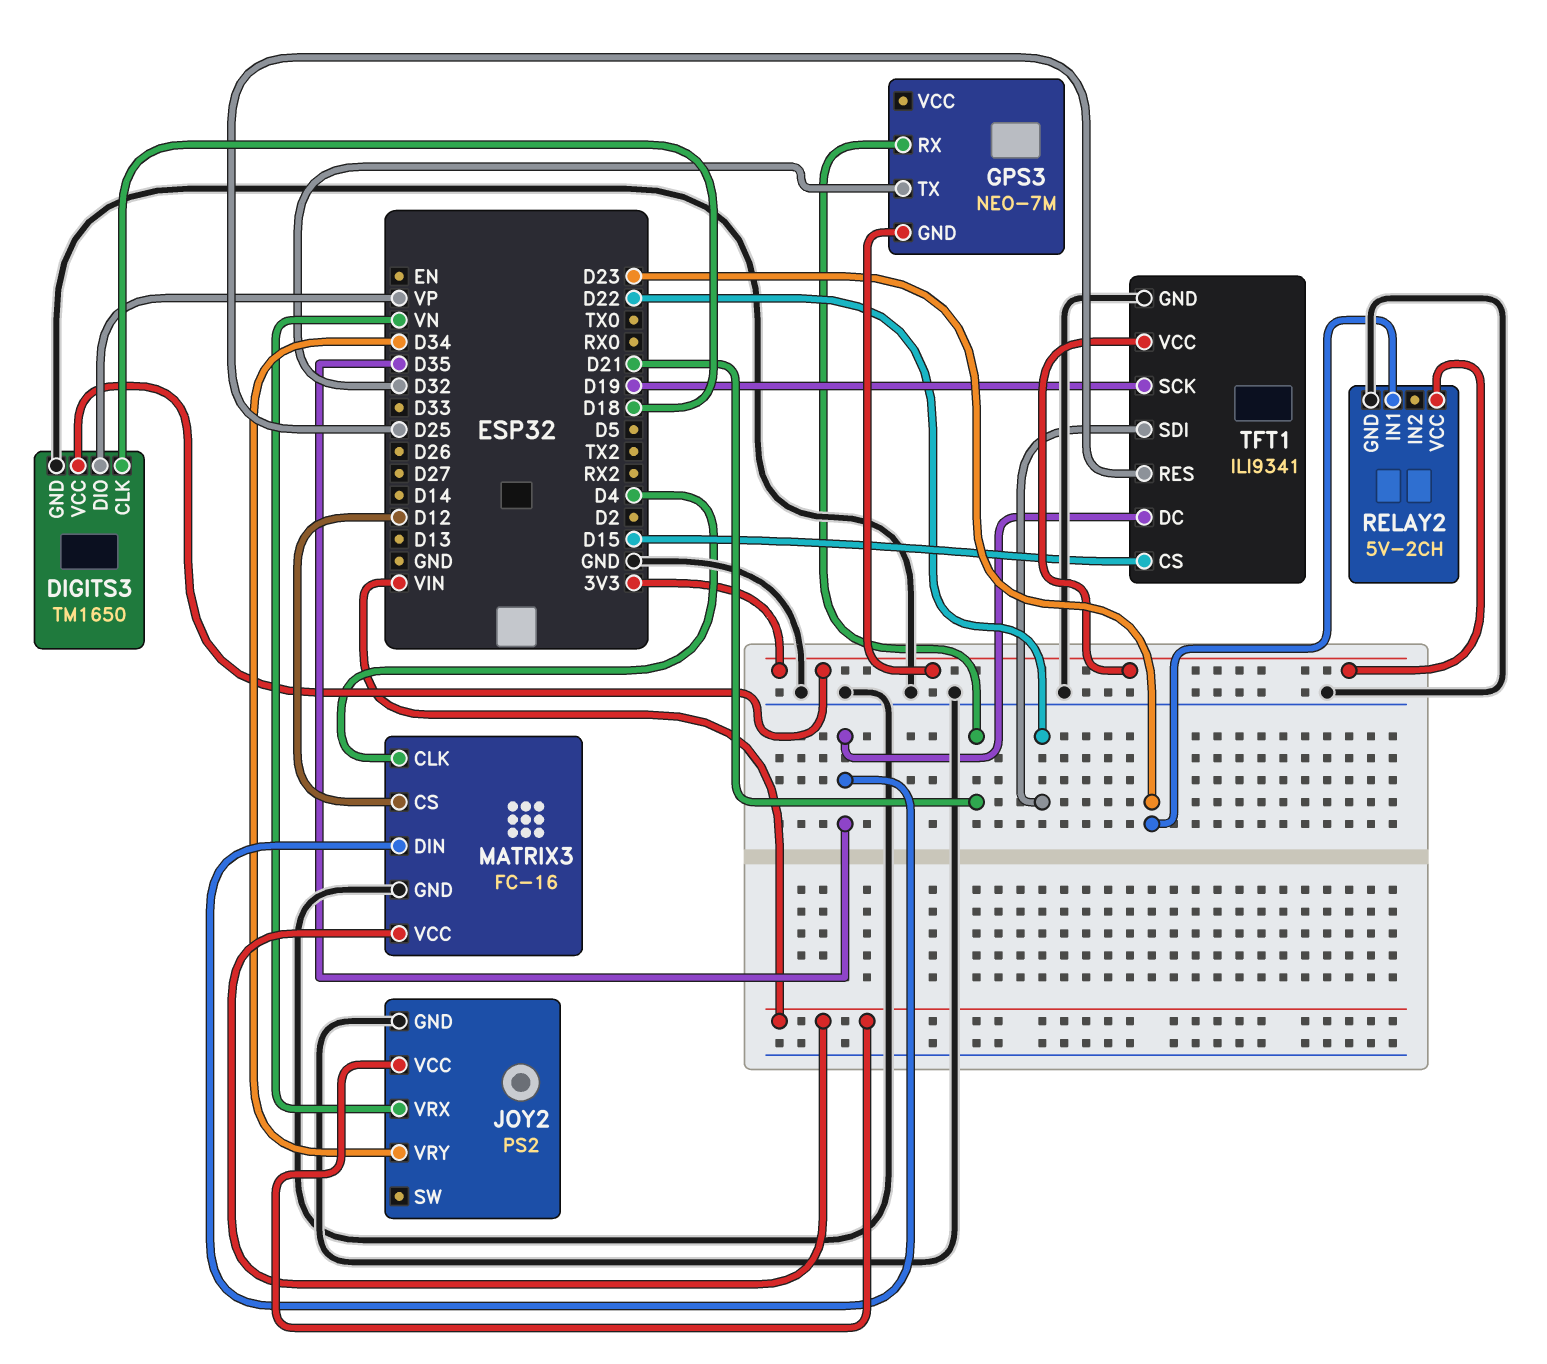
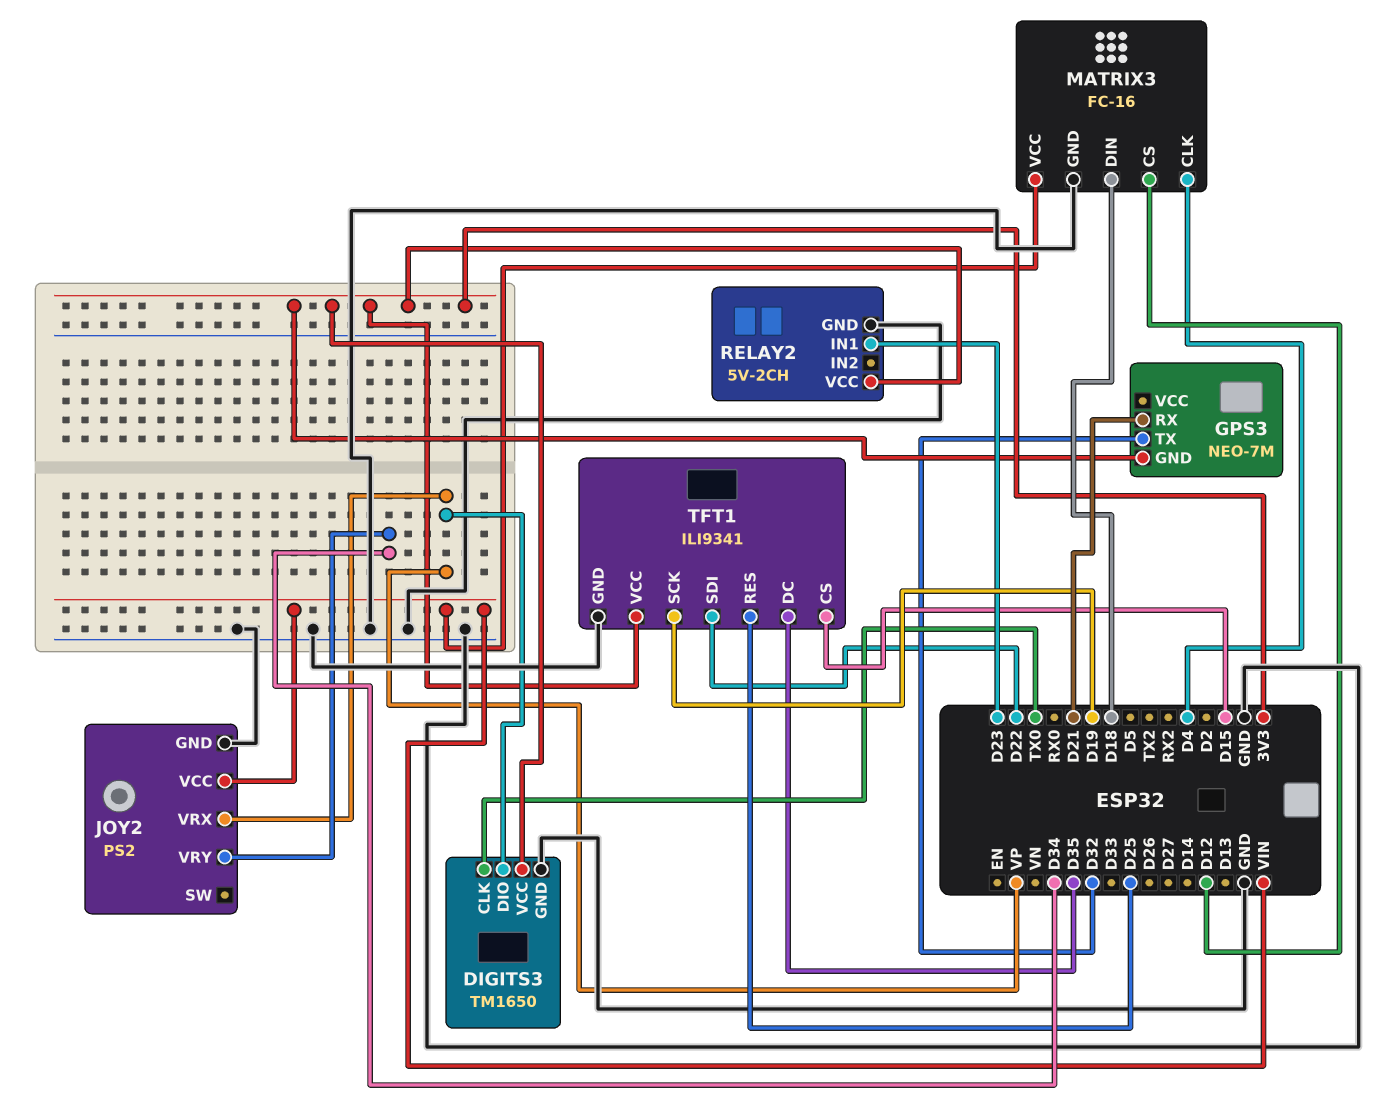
DIGITS3 pin CLK: D18 -> TX0
JOY2 pin VRX: VN -> VP
MATRIX3 pin DIN: D35 -> D18

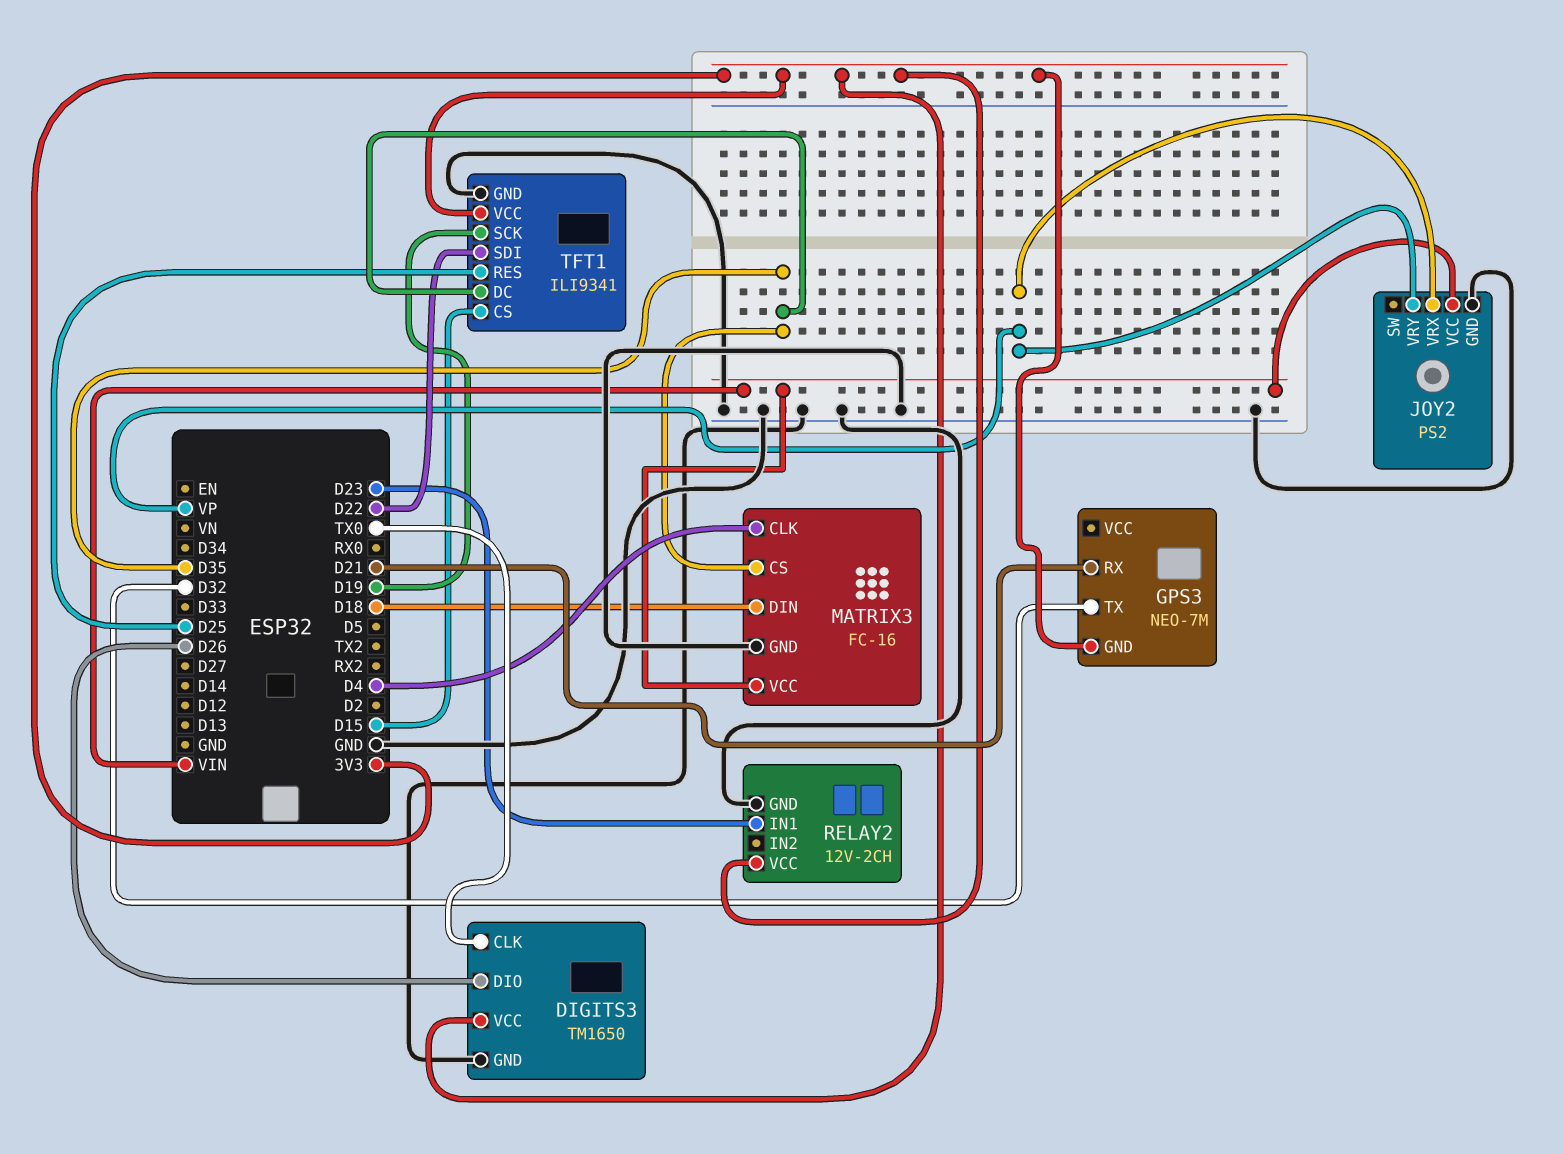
DIGITS3 pin DIO: VP -> D26
JOY2 pin VRY: D34 -> VP
MATRIX3 pin CS: D12 -> D35
RELAY2: 5V-2CH -> 12V-2CH

